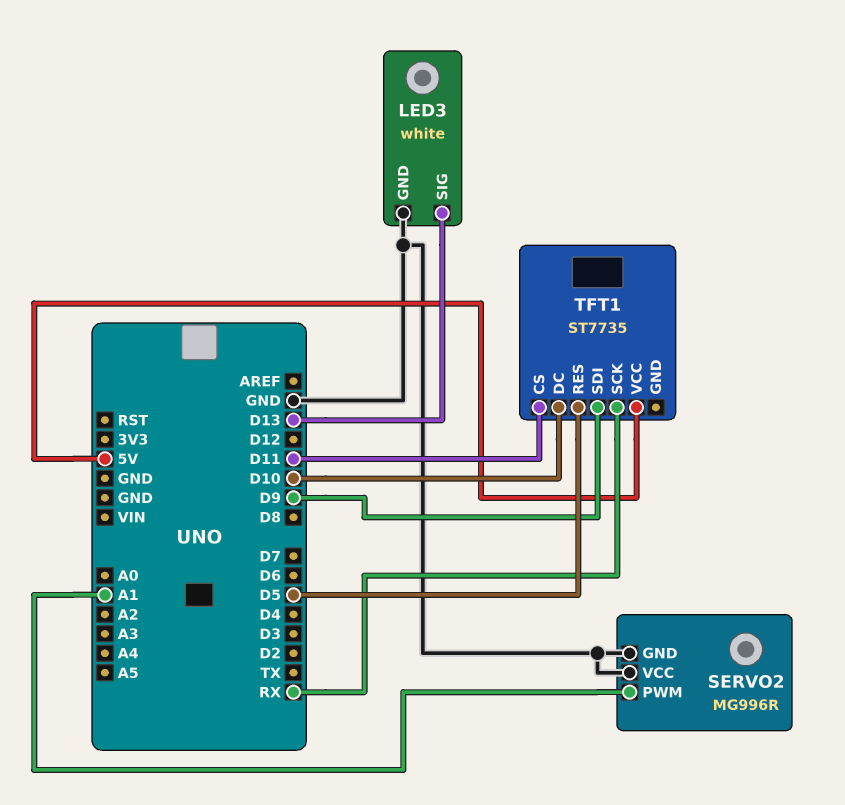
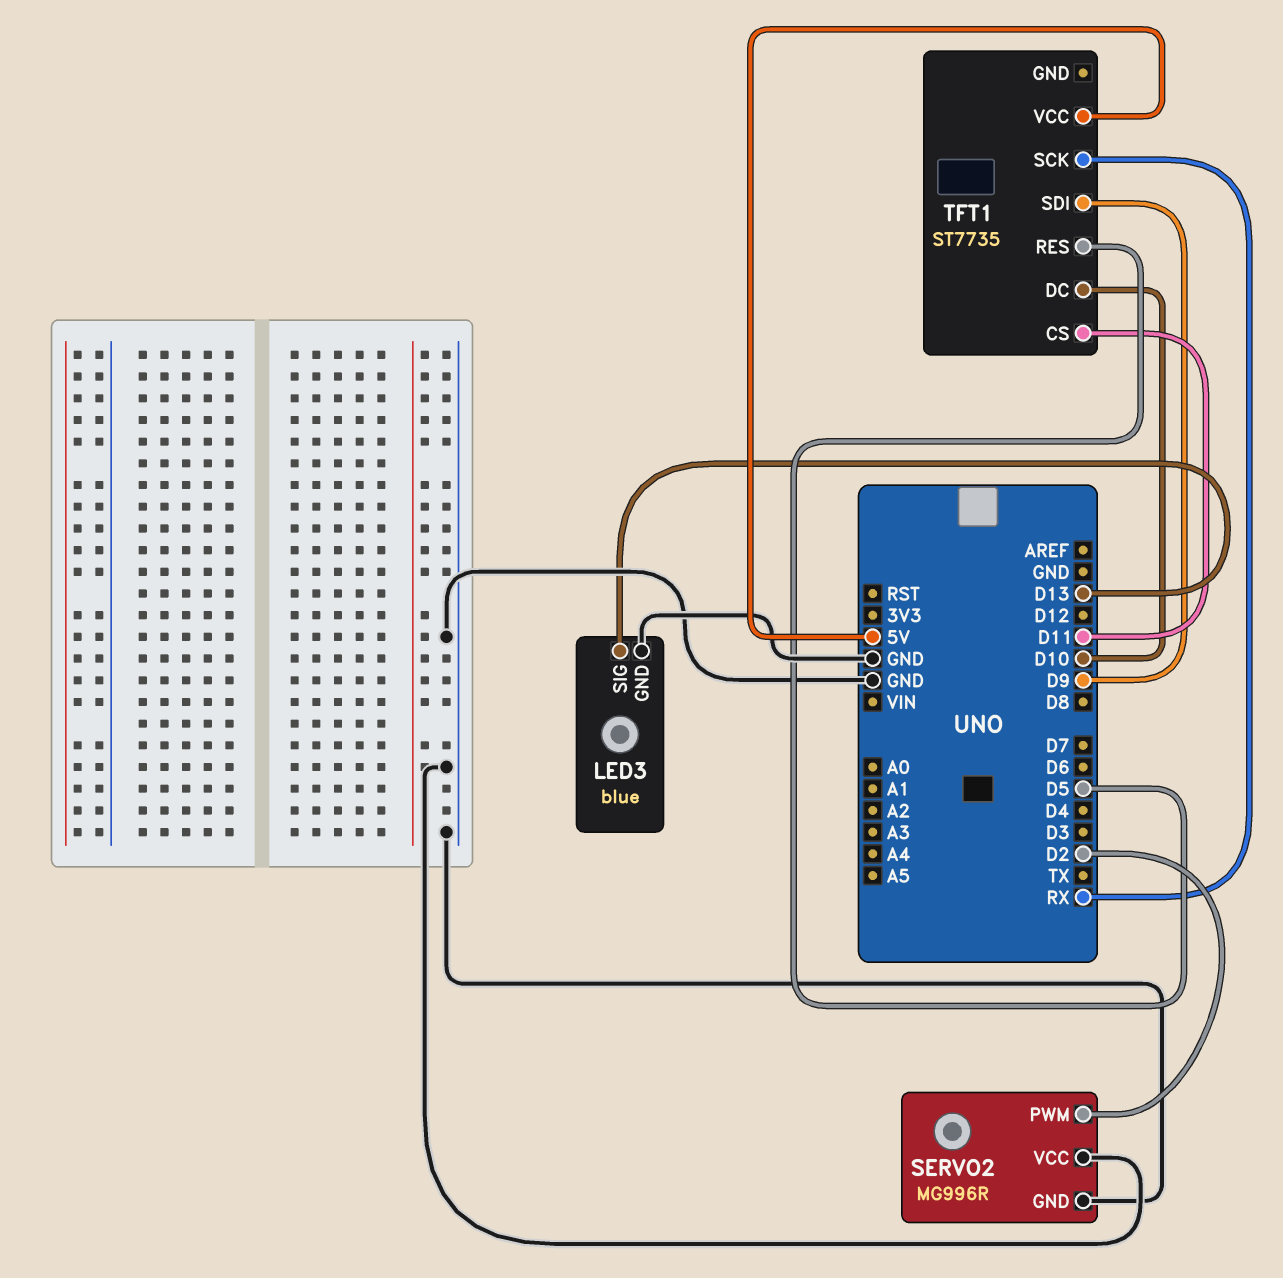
LED3: white -> blue
SERVO2 pin PWM: A1 -> D2

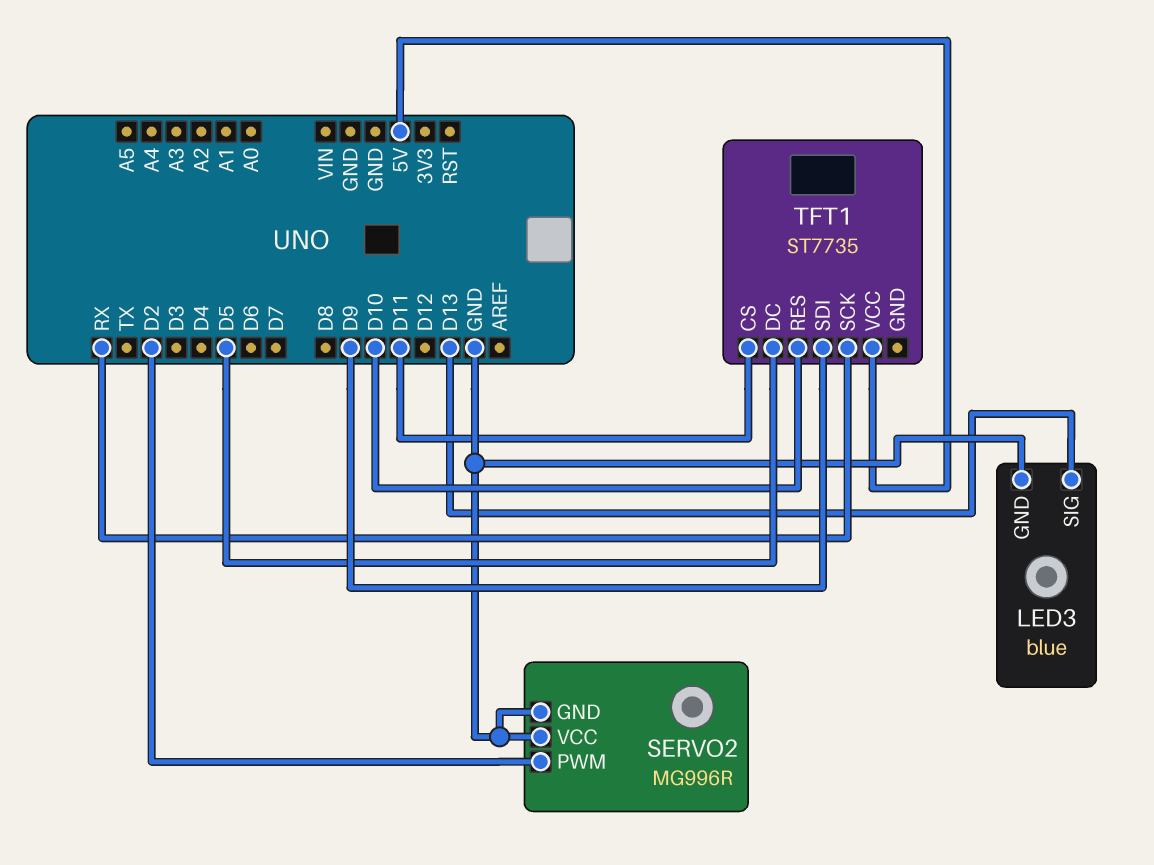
TFT1 pin DC: D10 -> D5
TFT1 pin RES: D5 -> D10

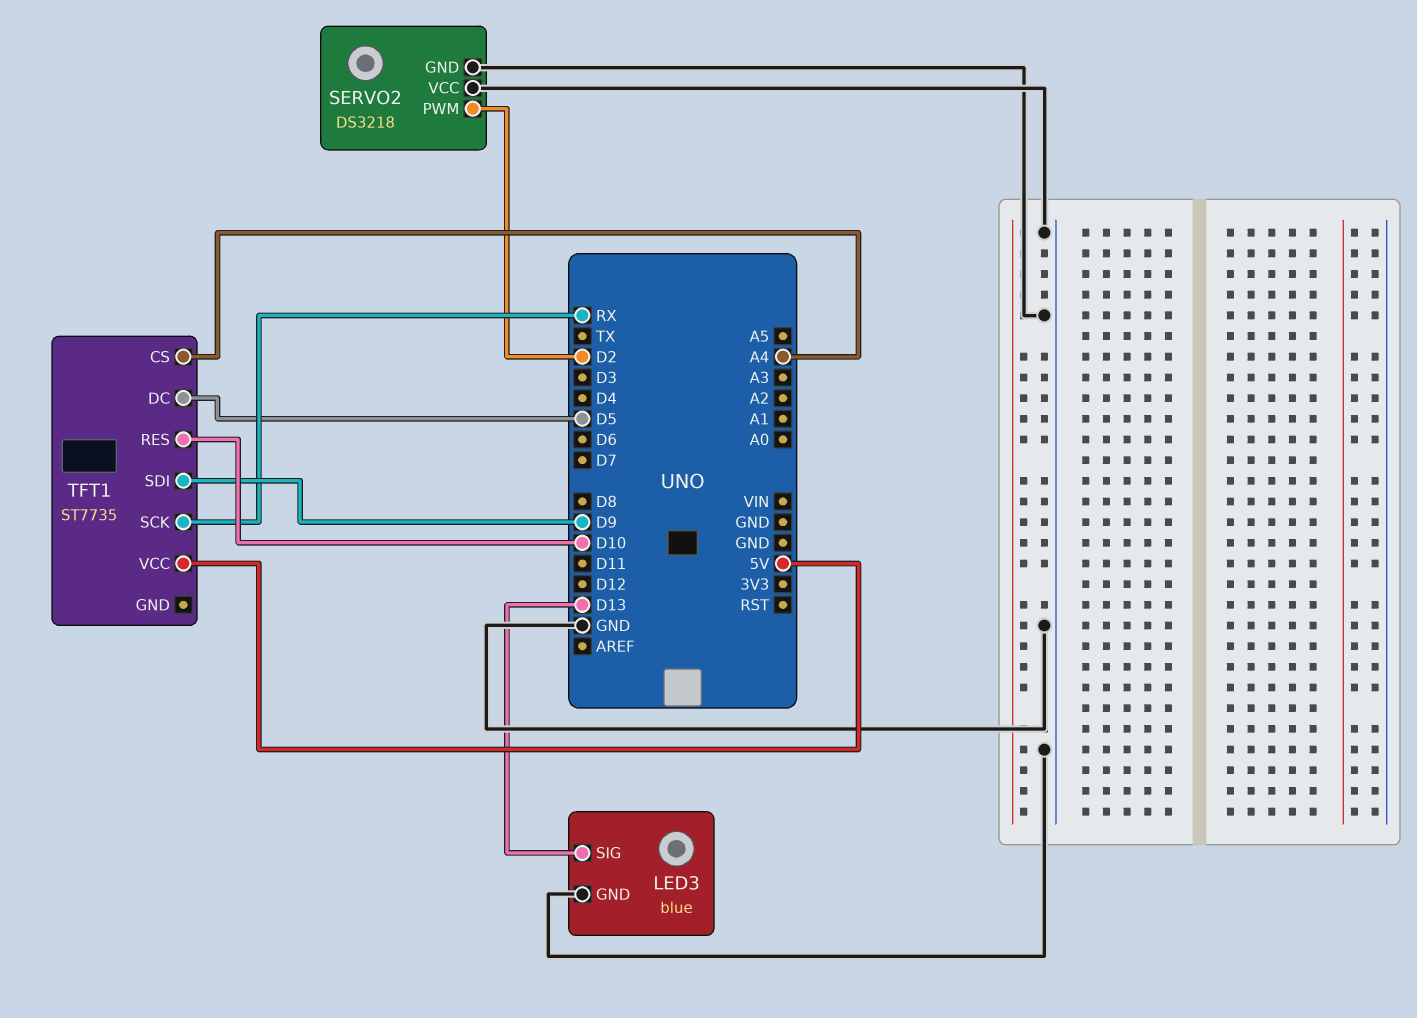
SERVO2: MG996R -> DS3218
TFT1 pin CS: D11 -> A4

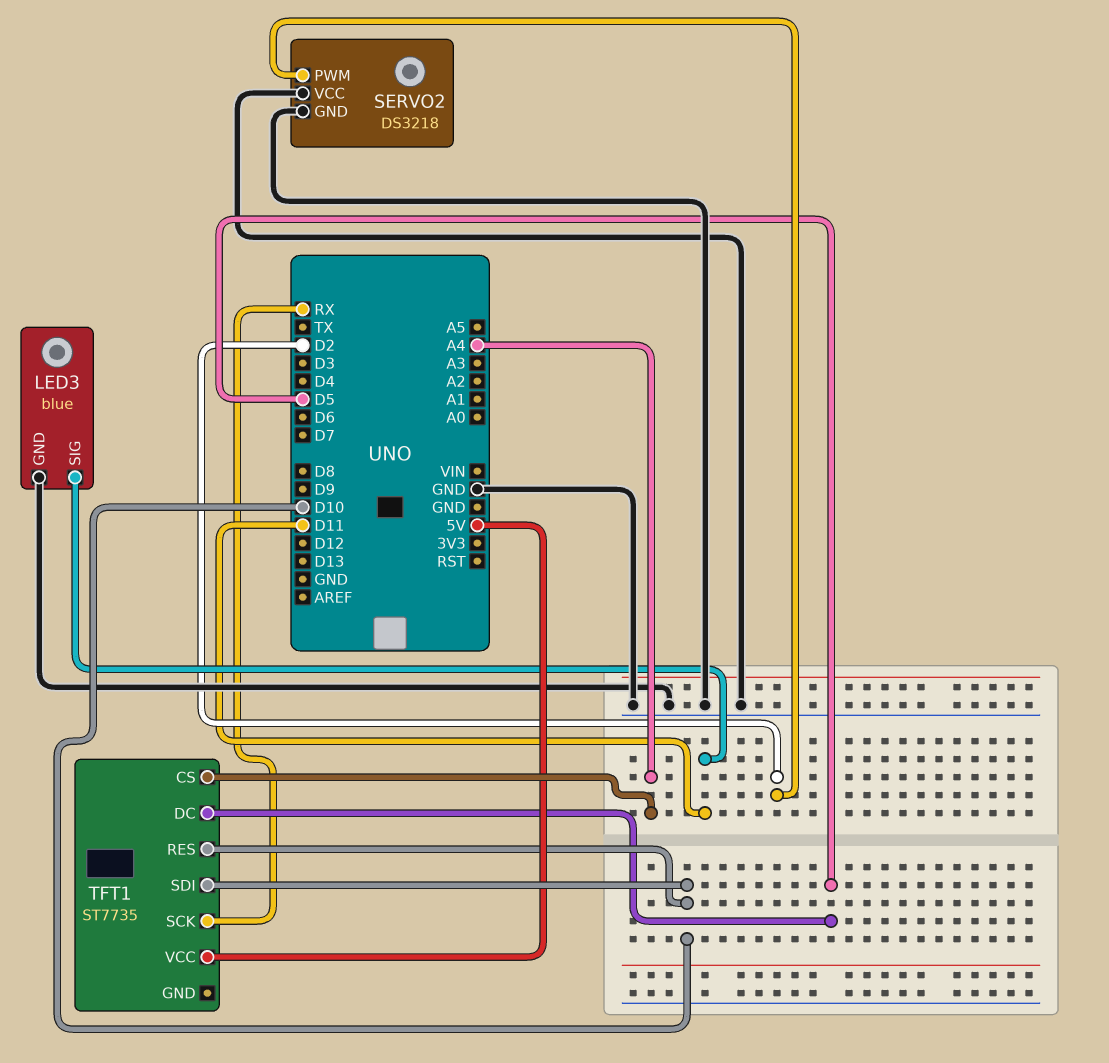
LED3 pin SIG: D13 -> D11
TFT1 pin SDI: D9 -> D10

